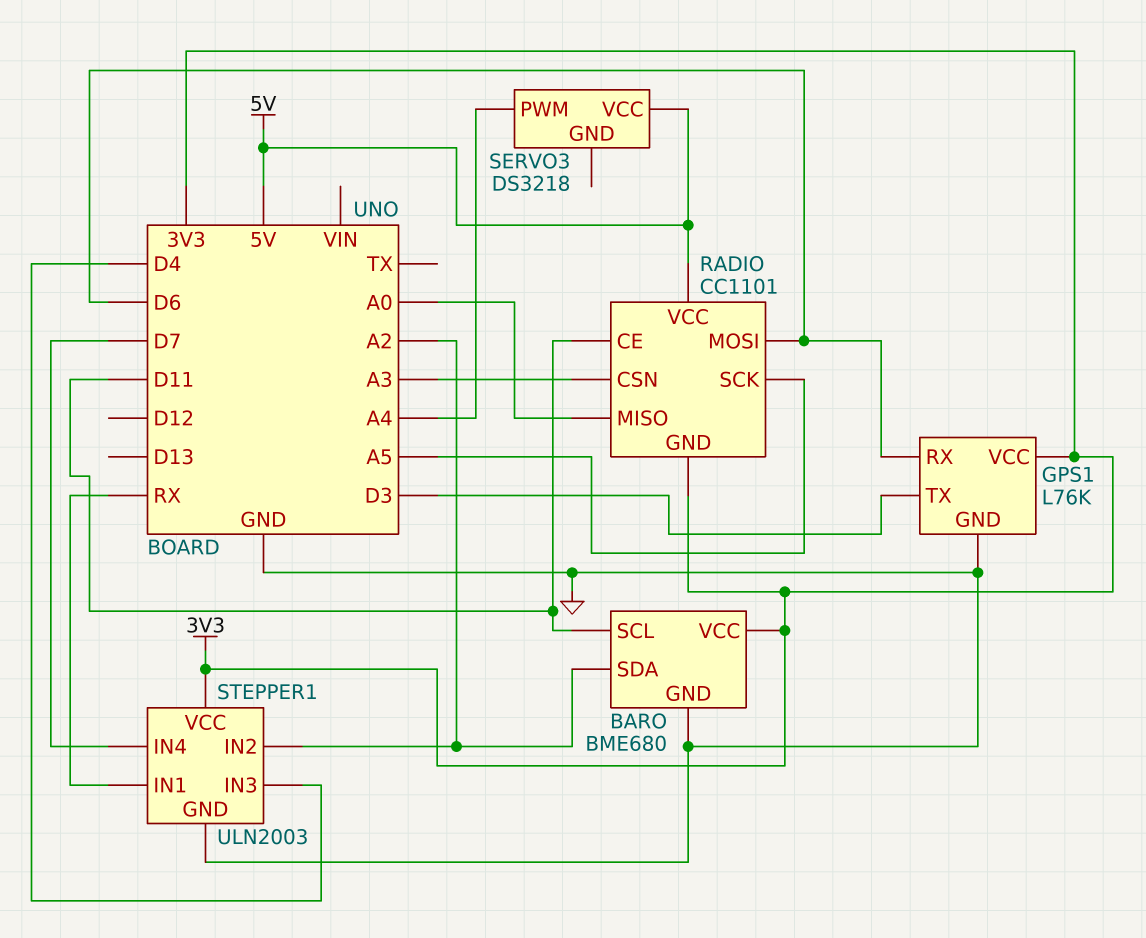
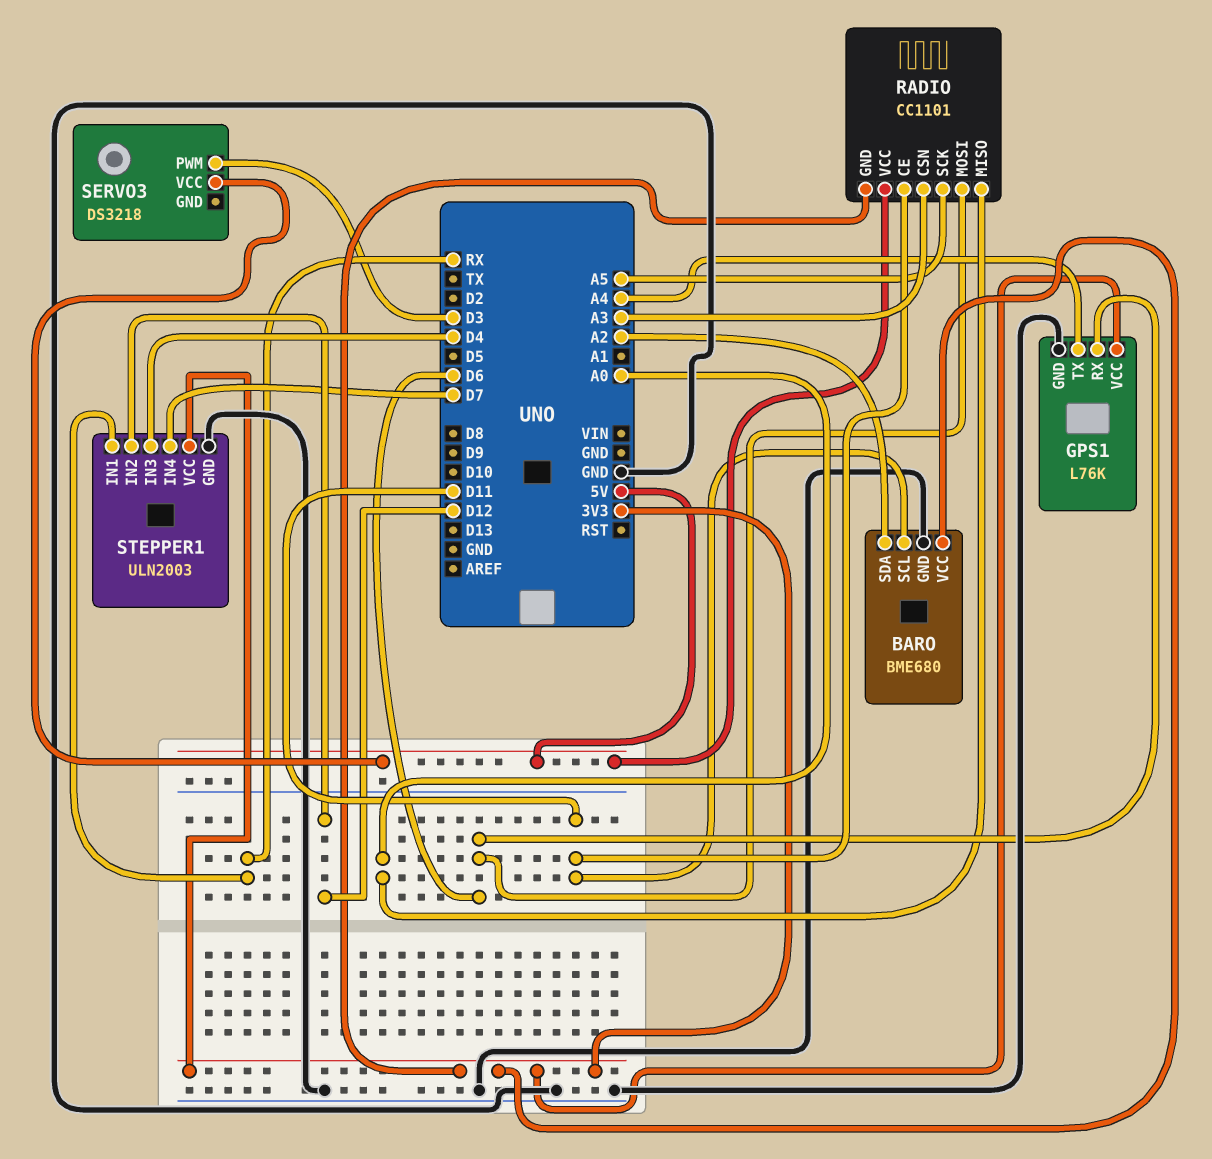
GPS1 pin TX: D3 -> A4
SERVO3 pin PWM: A4 -> D3
STEPPER1 pin IN2: A2 -> D12

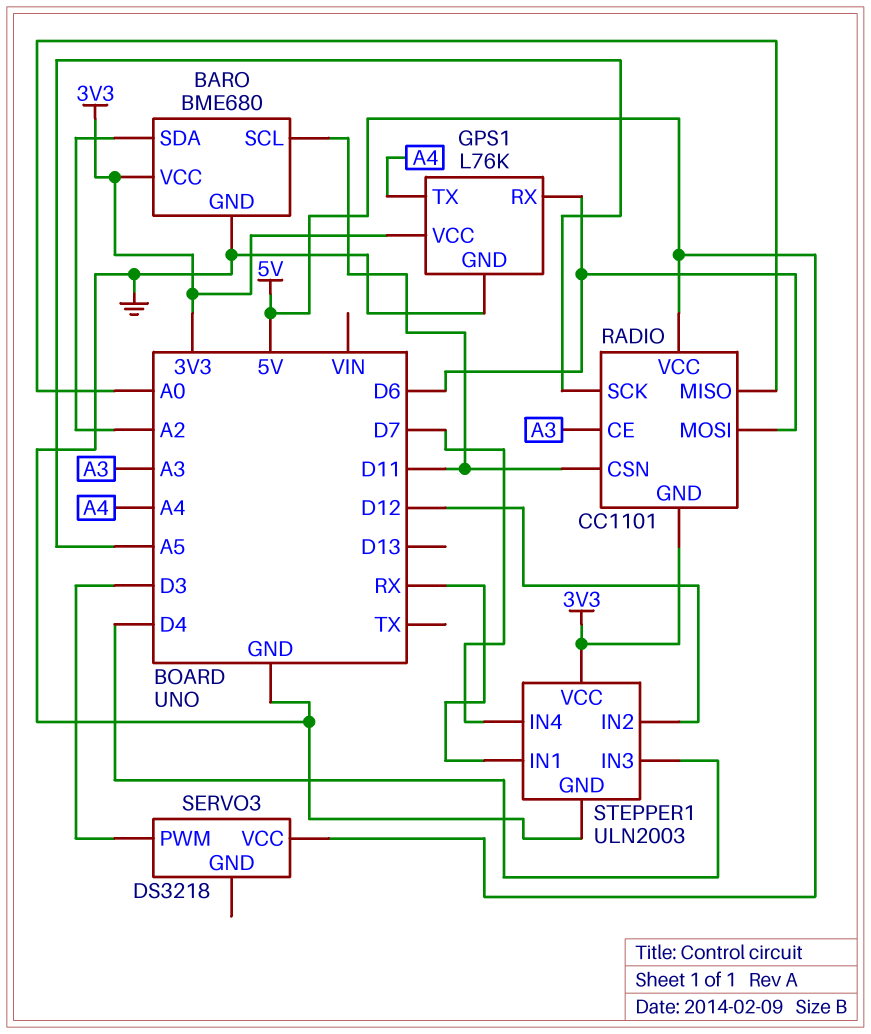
RADIO pin CE: D11 -> A3
RADIO pin CSN: A3 -> D11

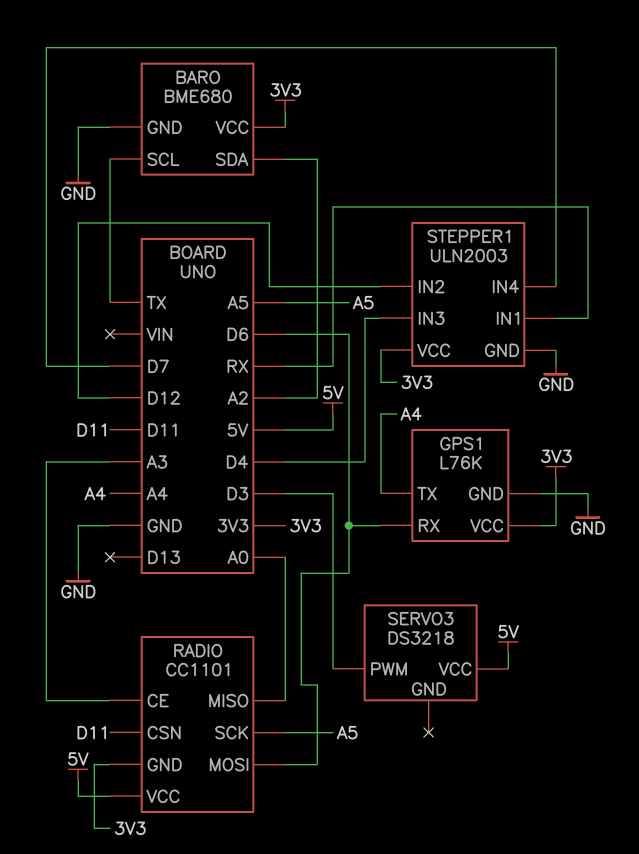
BARO pin SCL: D11 -> TX

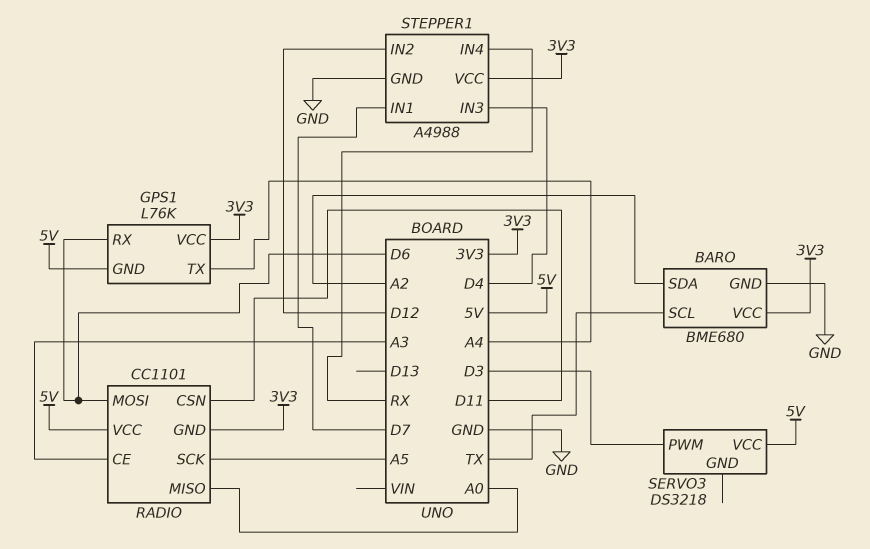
GPS1 pin GND: GND -> 5V
STEPPER1: ULN2003 -> A4988
STEPPER1 pin IN1: RX -> D7
STEPPER1 pin IN4: D7 -> RX

